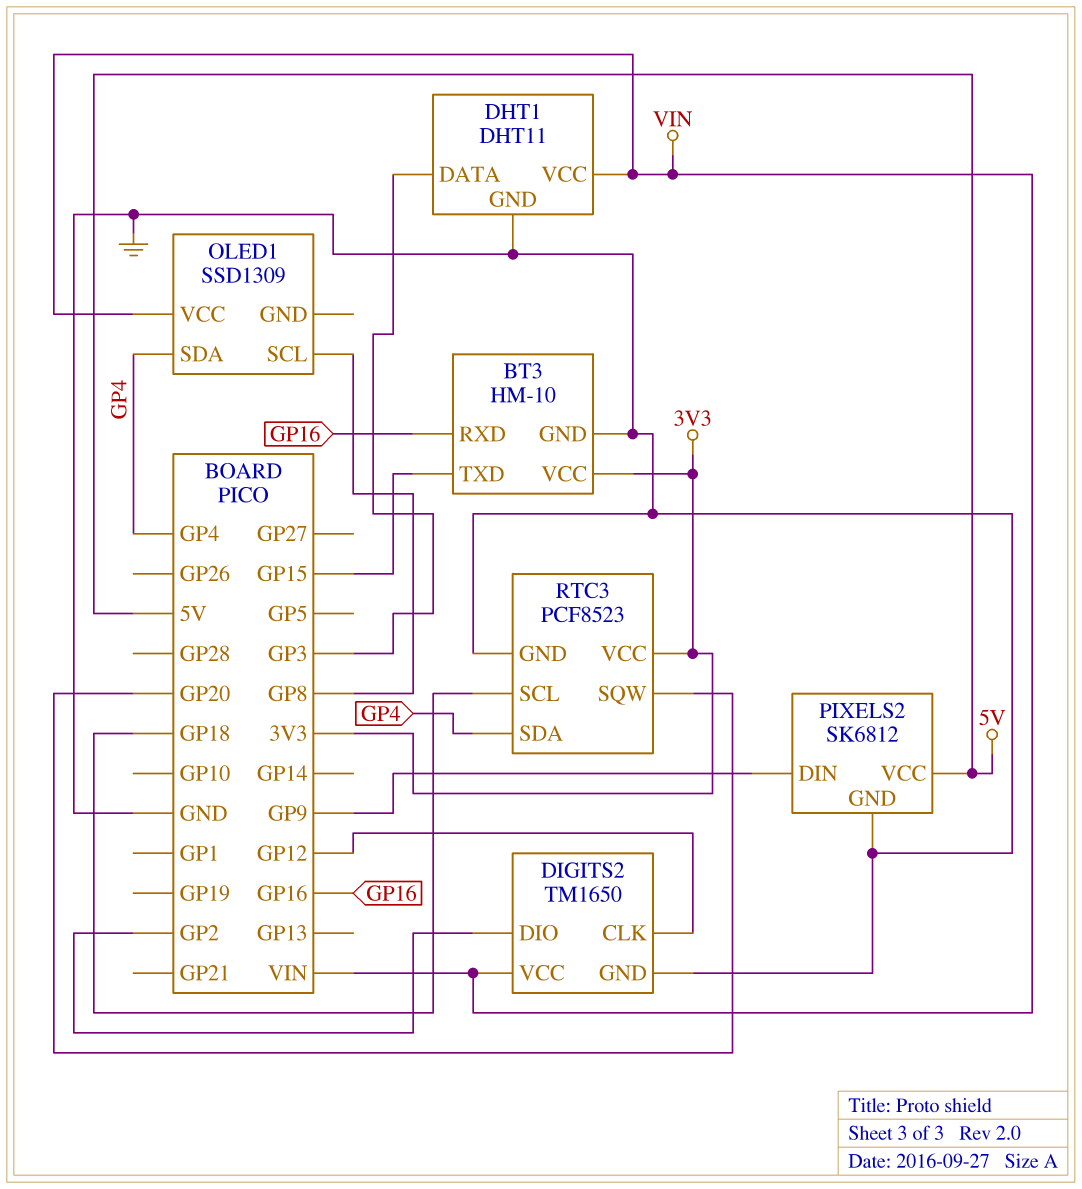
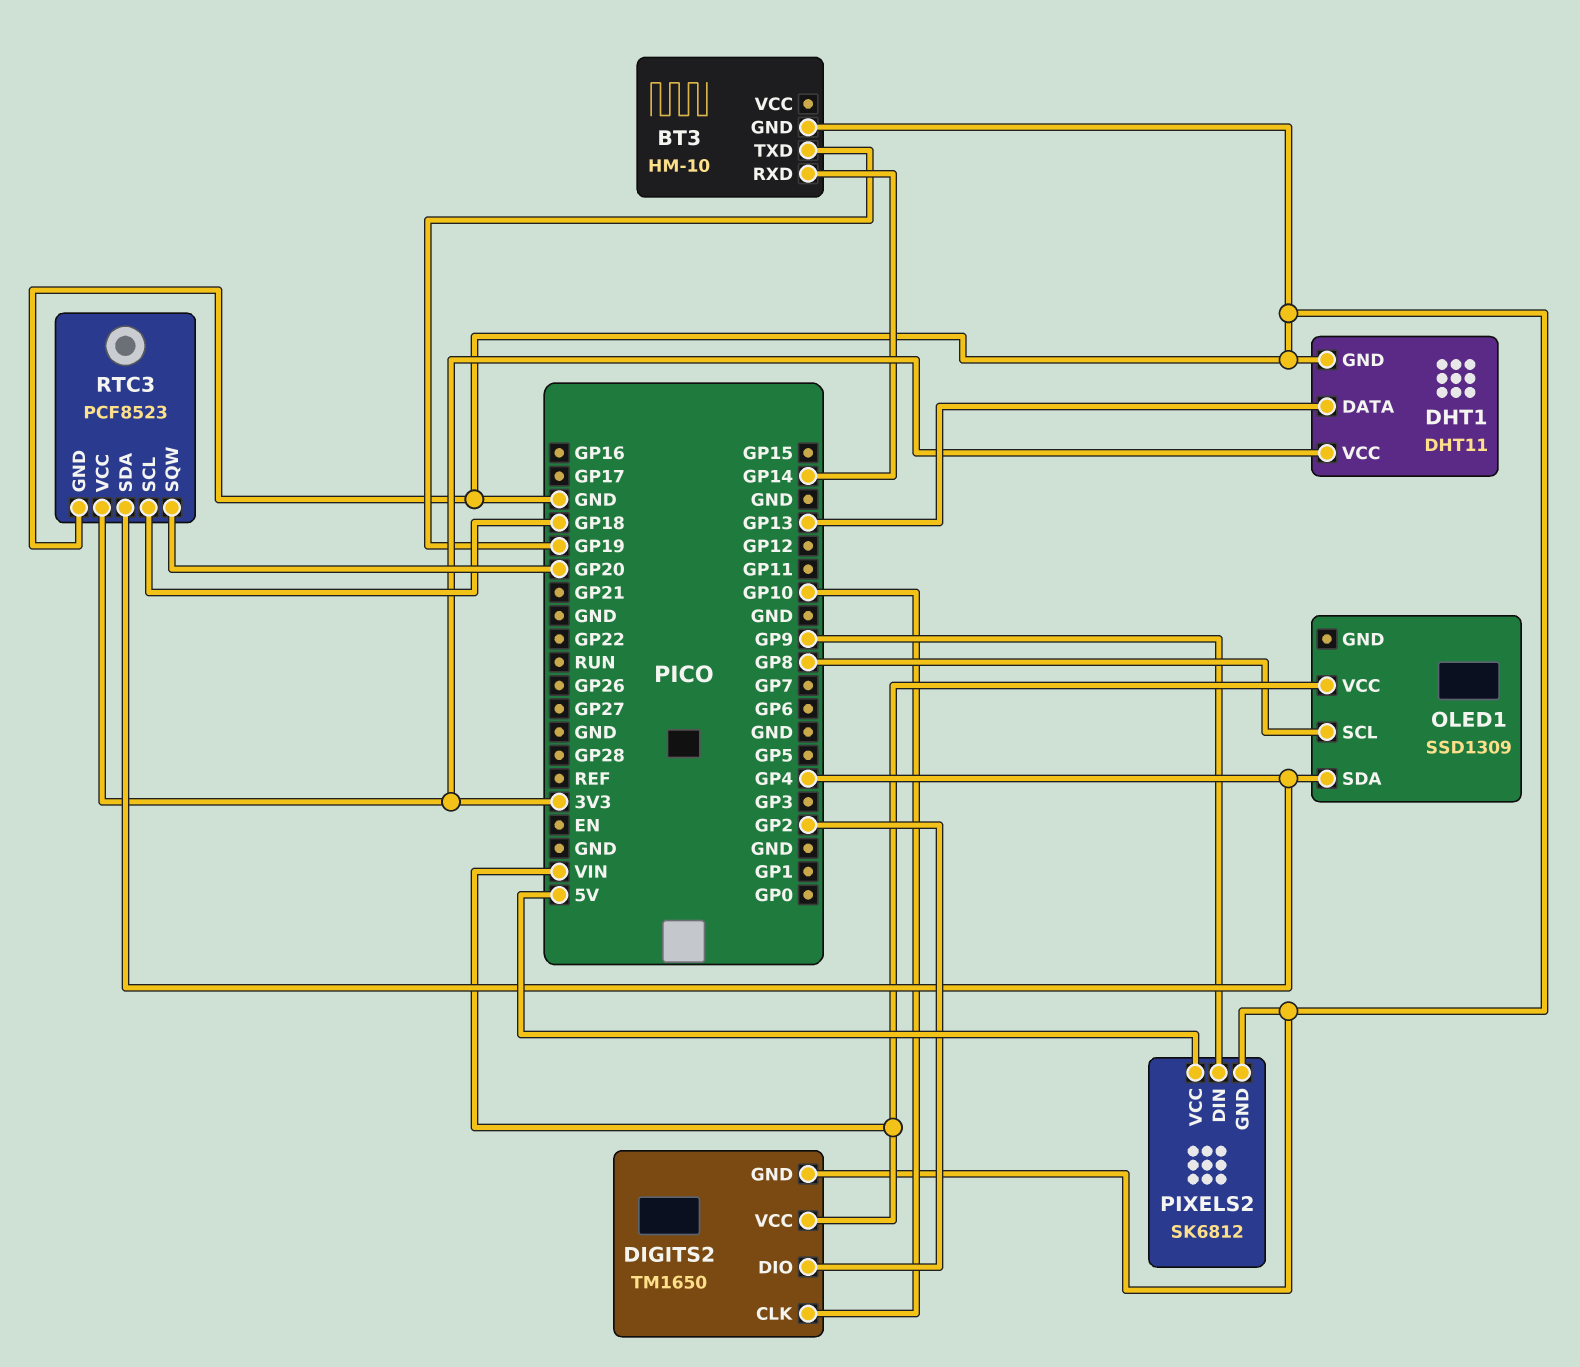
BT3 pin RXD: GP16 -> GP14
BT3 pin TXD: GP15 -> GP19
BT3 pin VCC: 3V3 -> none
DHT1 pin DATA: GP3 -> GP13
DHT1 pin VCC: VIN -> 3V3
DIGITS2 pin CLK: GP12 -> GP10

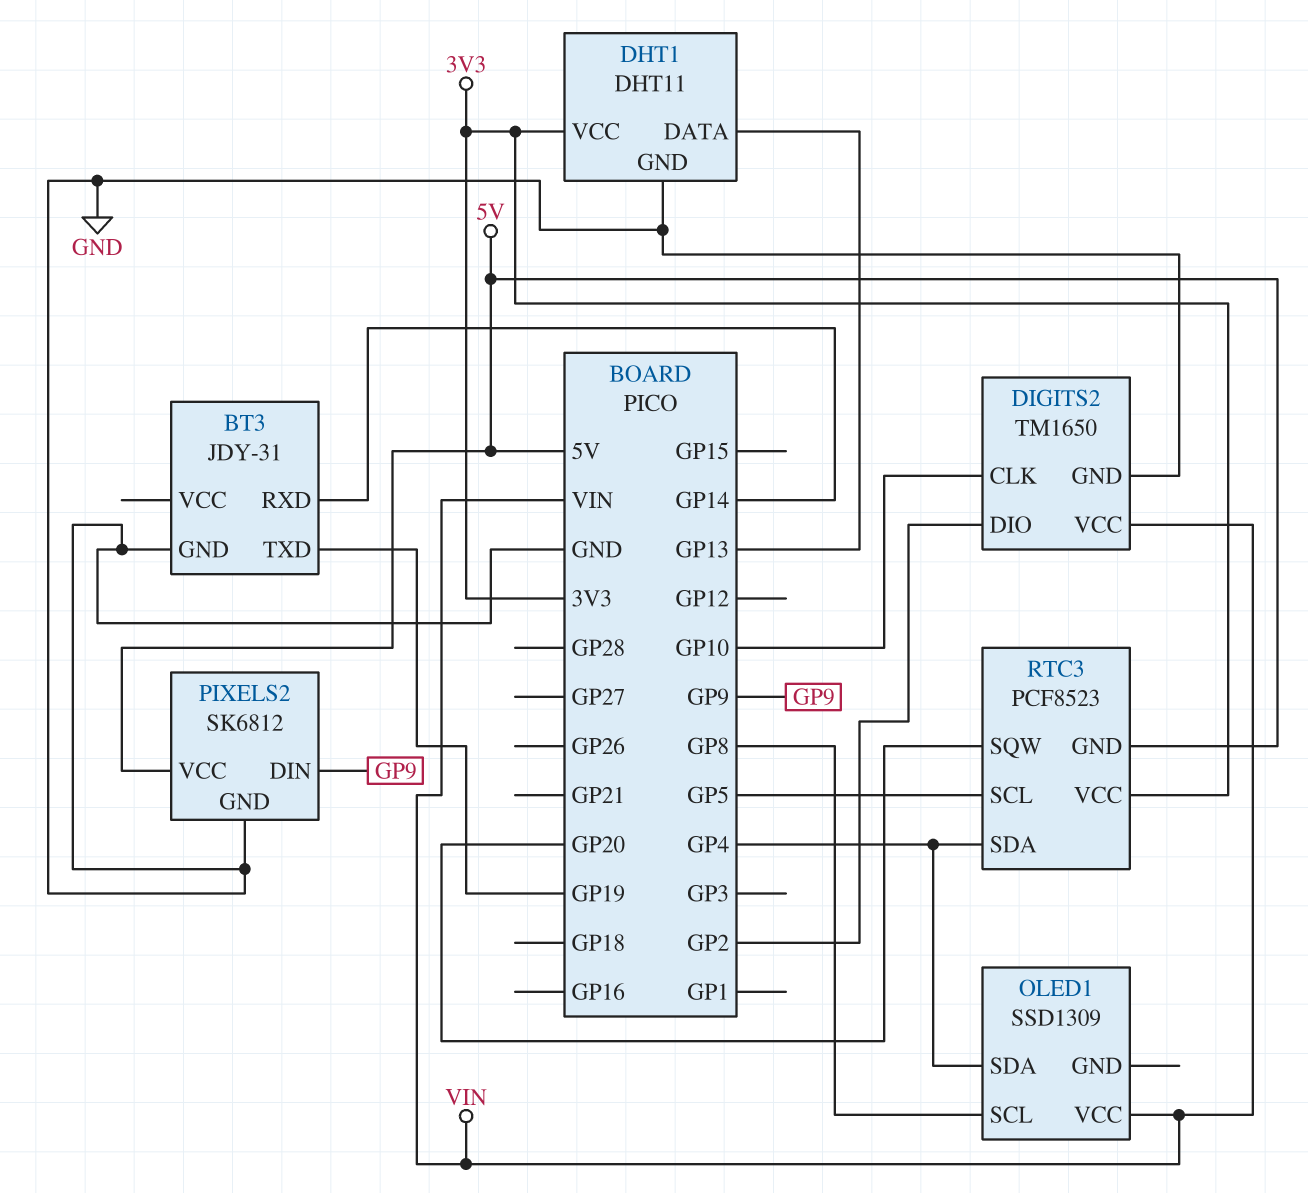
BT3: HM-10 -> JDY-31
RTC3 pin GND: GND -> 5V
RTC3 pin SCL: GP18 -> GP5

